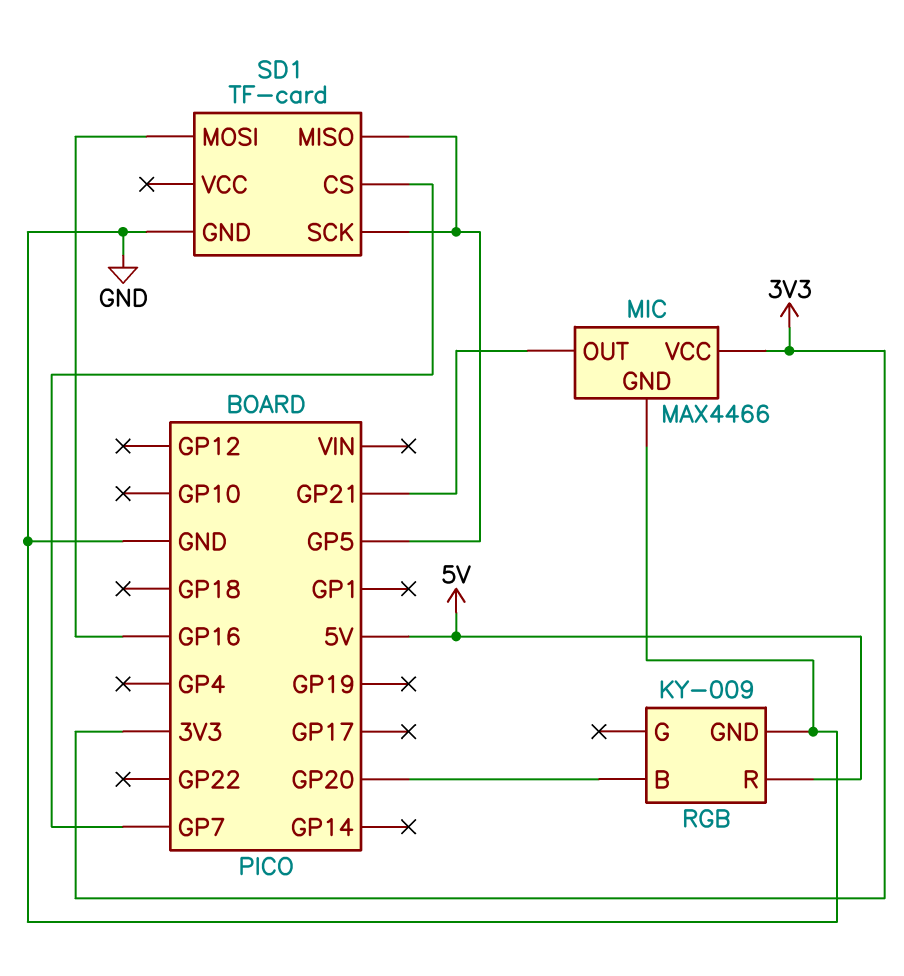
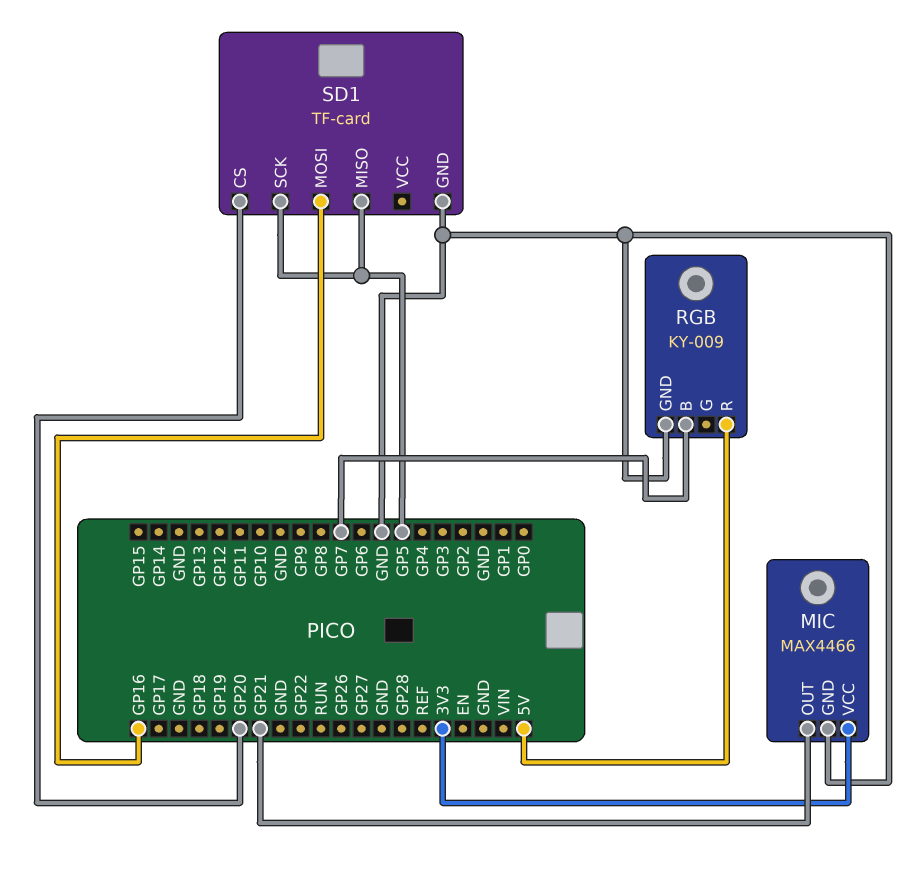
RGB pin B: GP20 -> GP7
SD1 pin CS: GP7 -> GP20

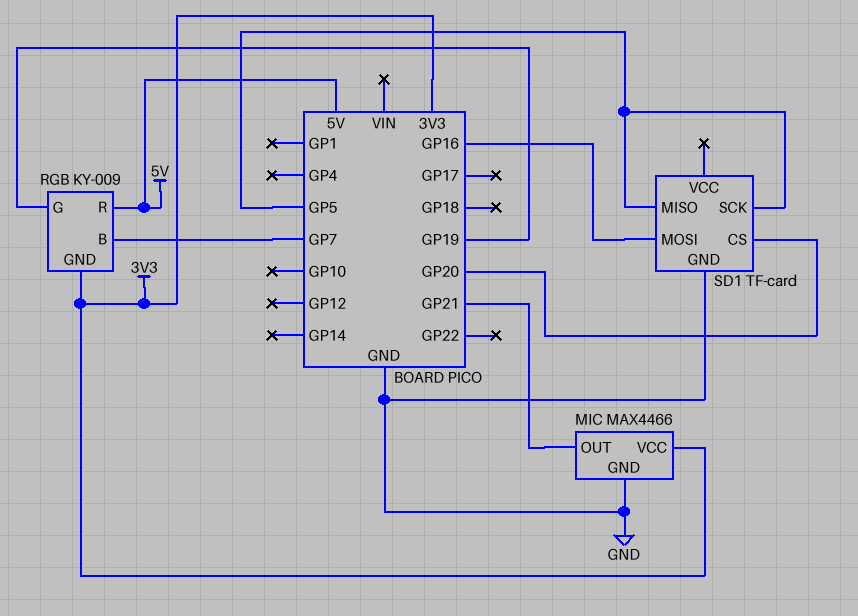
RGB pin G: none -> GP19
RGB pin GND: GND -> 3V3

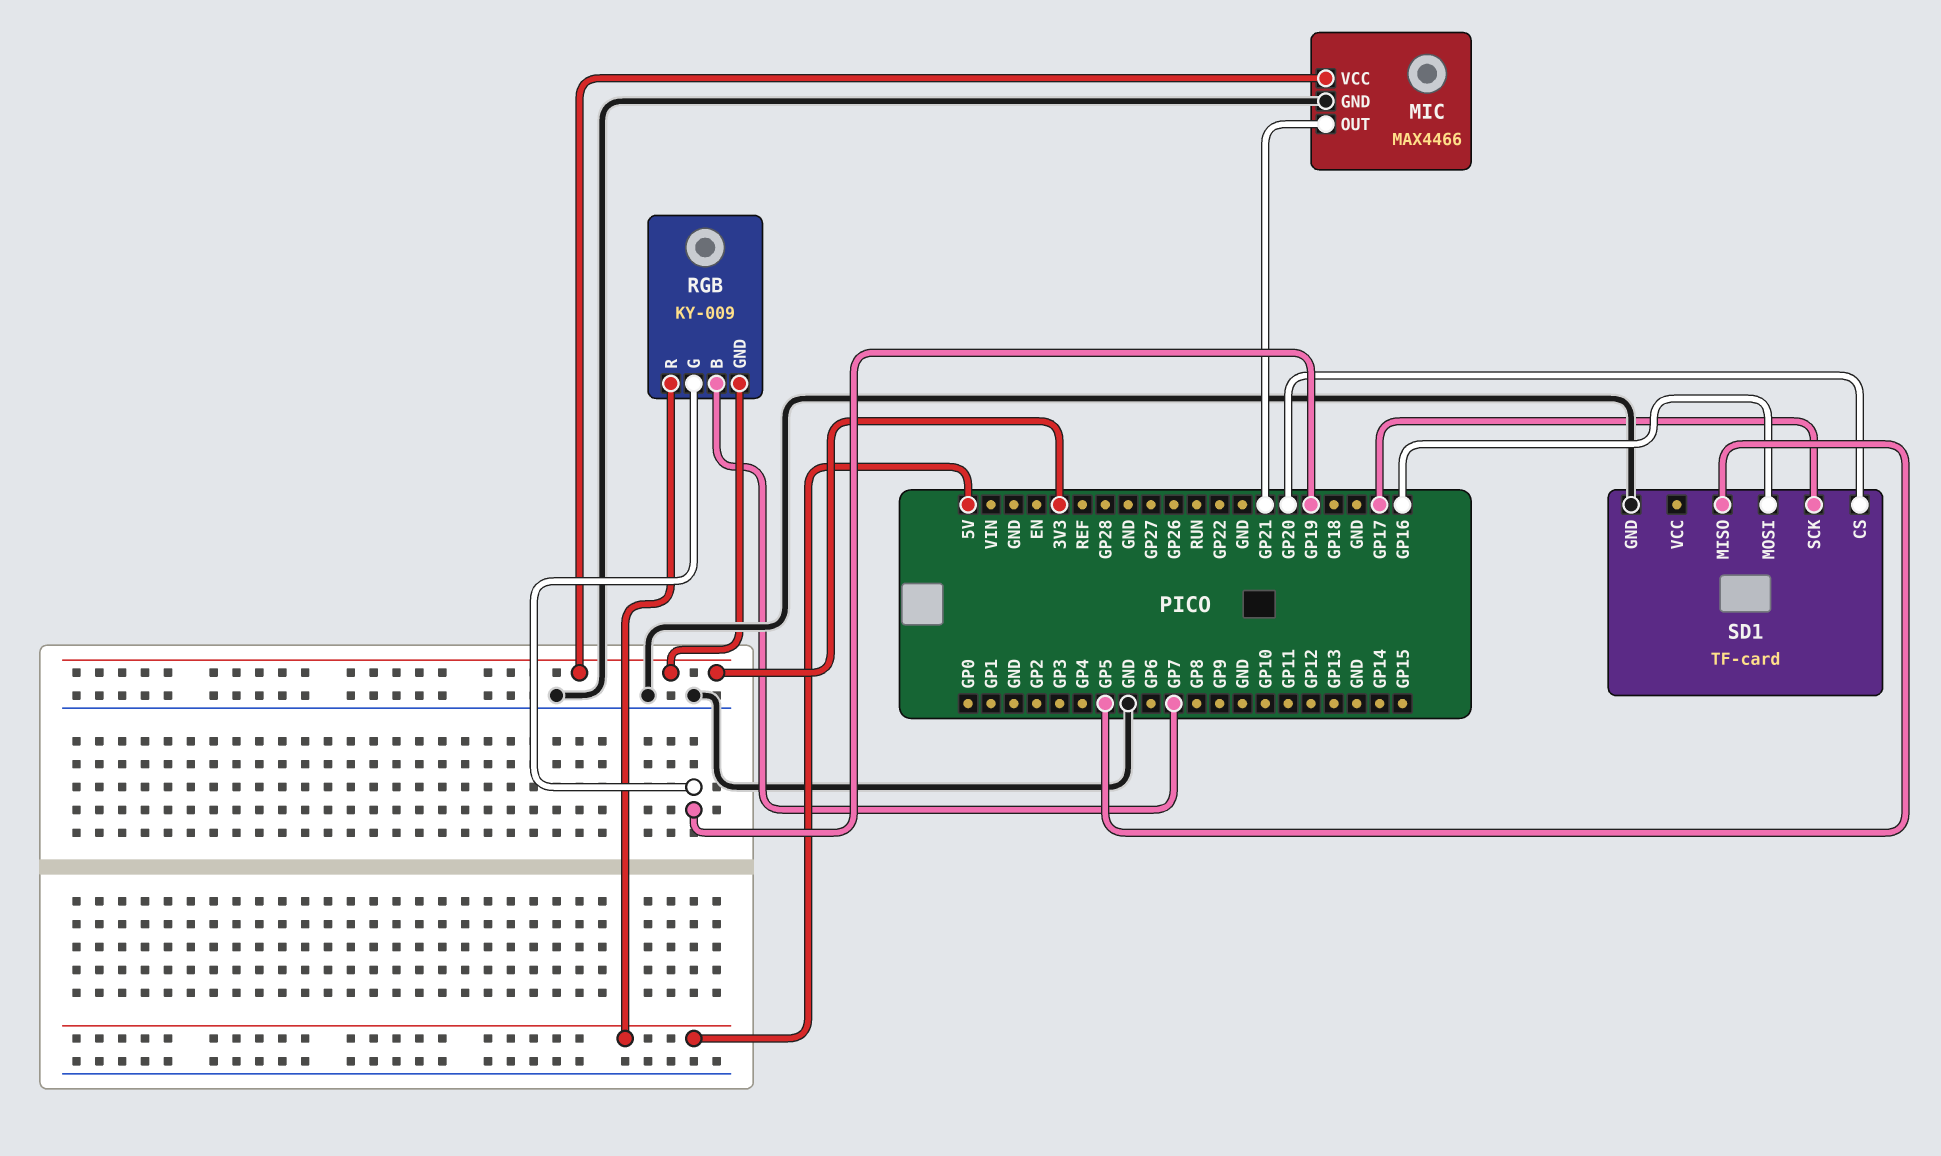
SD1 pin SCK: GP5 -> GP17

